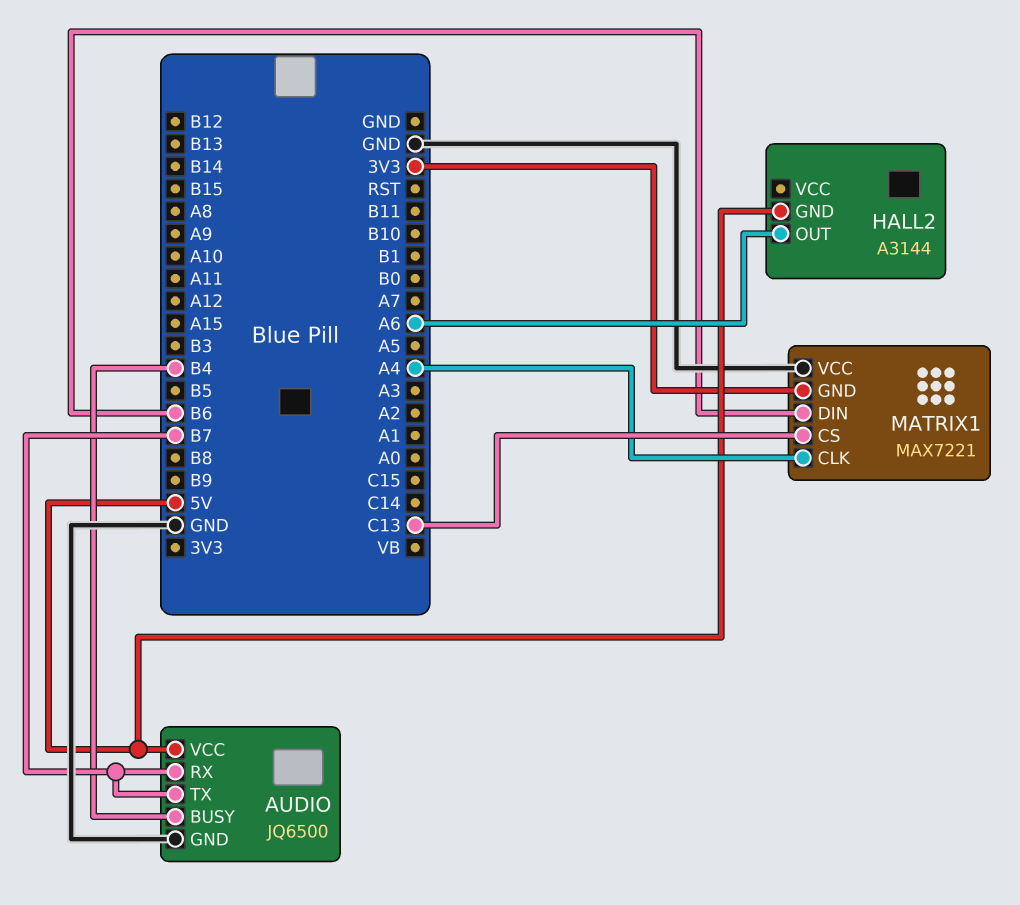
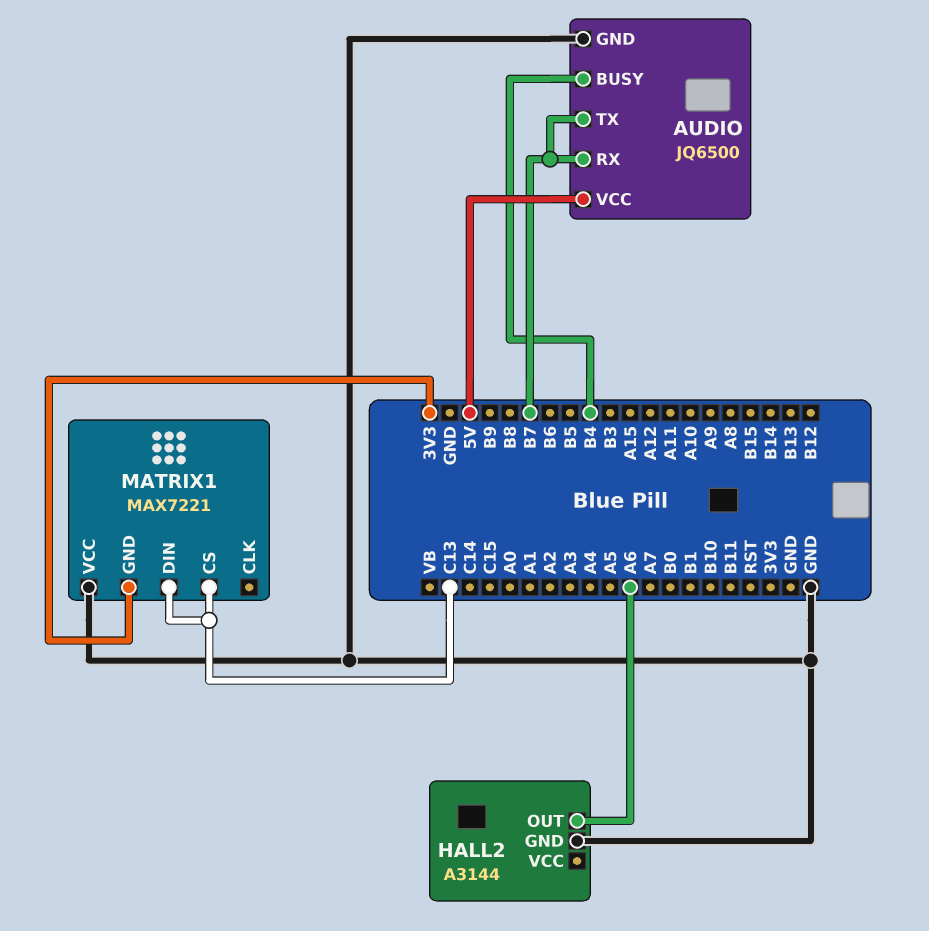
HALL2 pin GND: 5V -> GND
MATRIX1 pin CLK: A4 -> none
MATRIX1 pin DIN: B6 -> C13

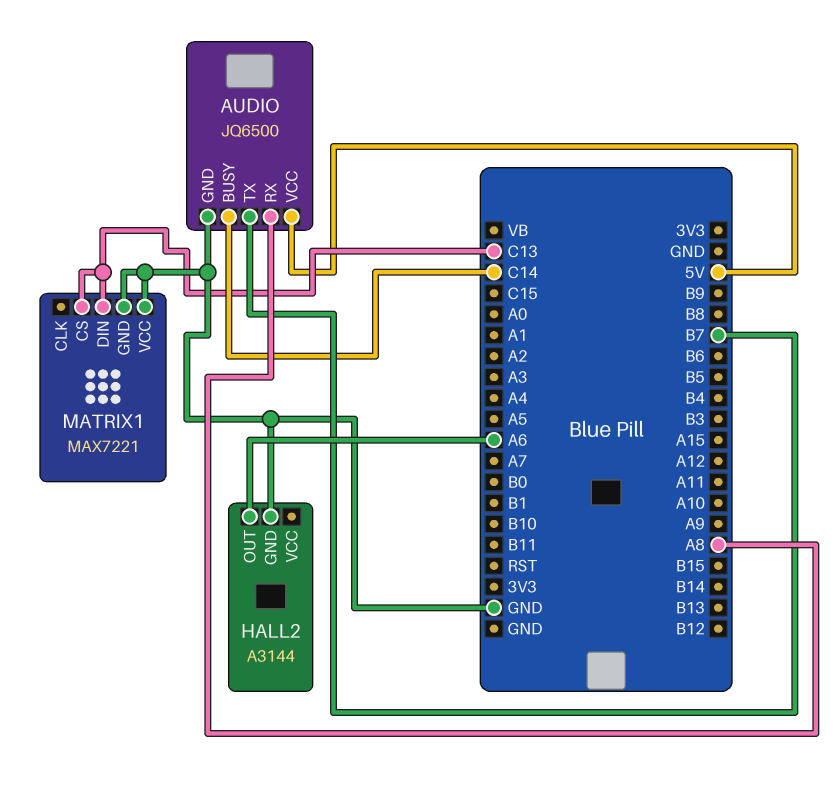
AUDIO pin BUSY: B4 -> C14
AUDIO pin RX: B7 -> A8
MATRIX1 pin GND: 3V3 -> GND

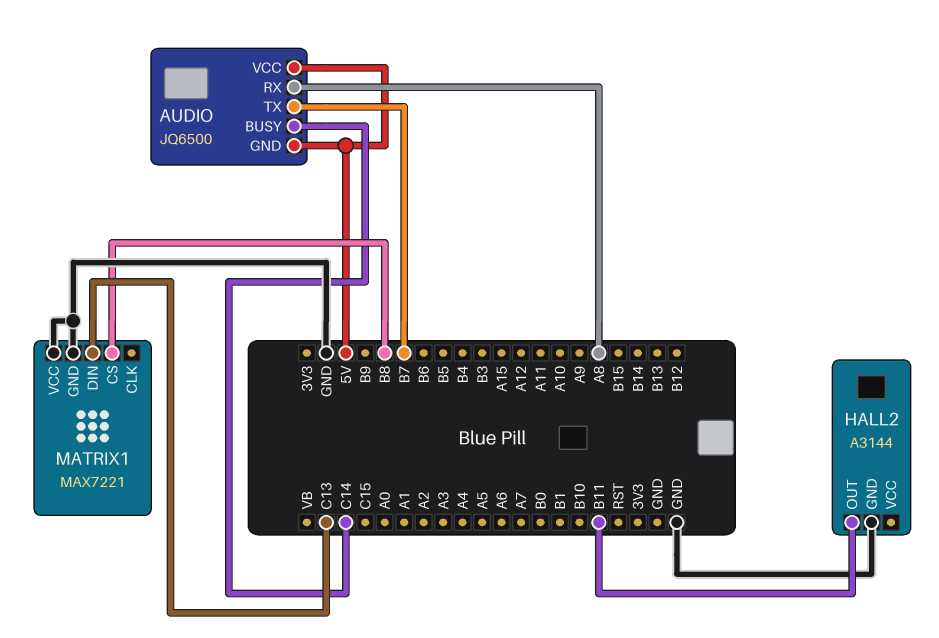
AUDIO pin GND: GND -> 5V
HALL2 pin OUT: A6 -> B11
MATRIX1 pin CS: C13 -> B8

